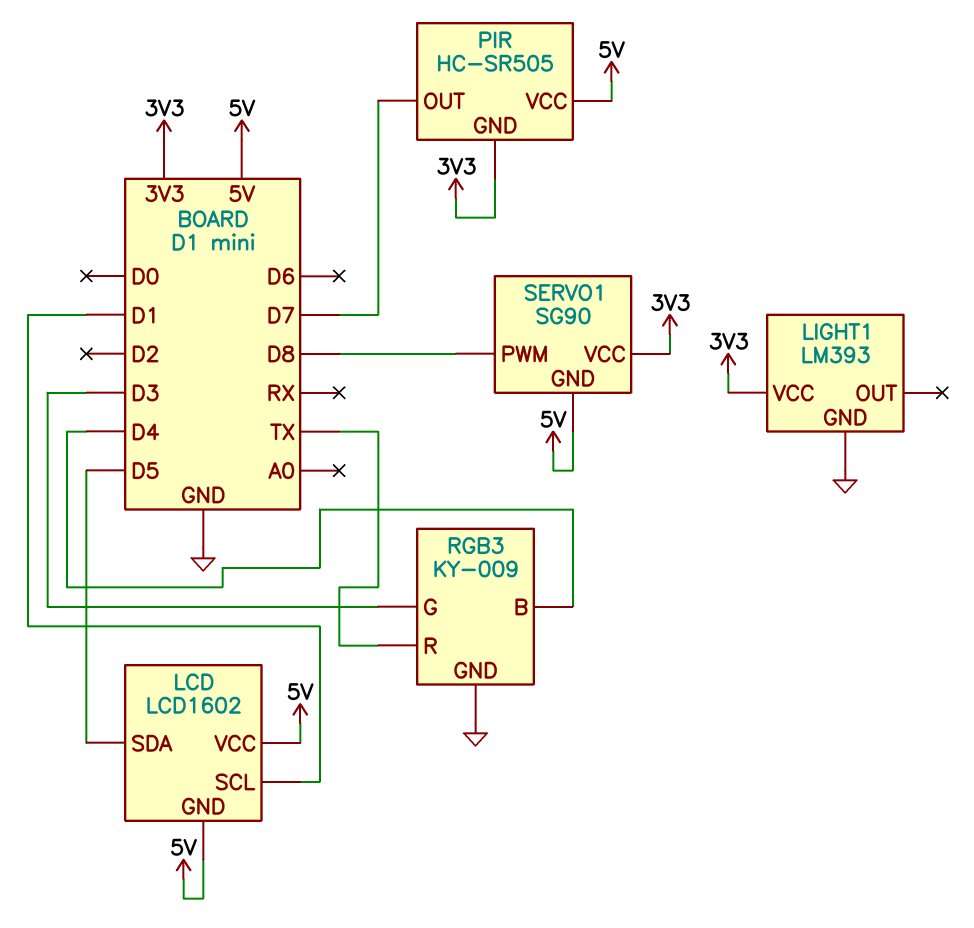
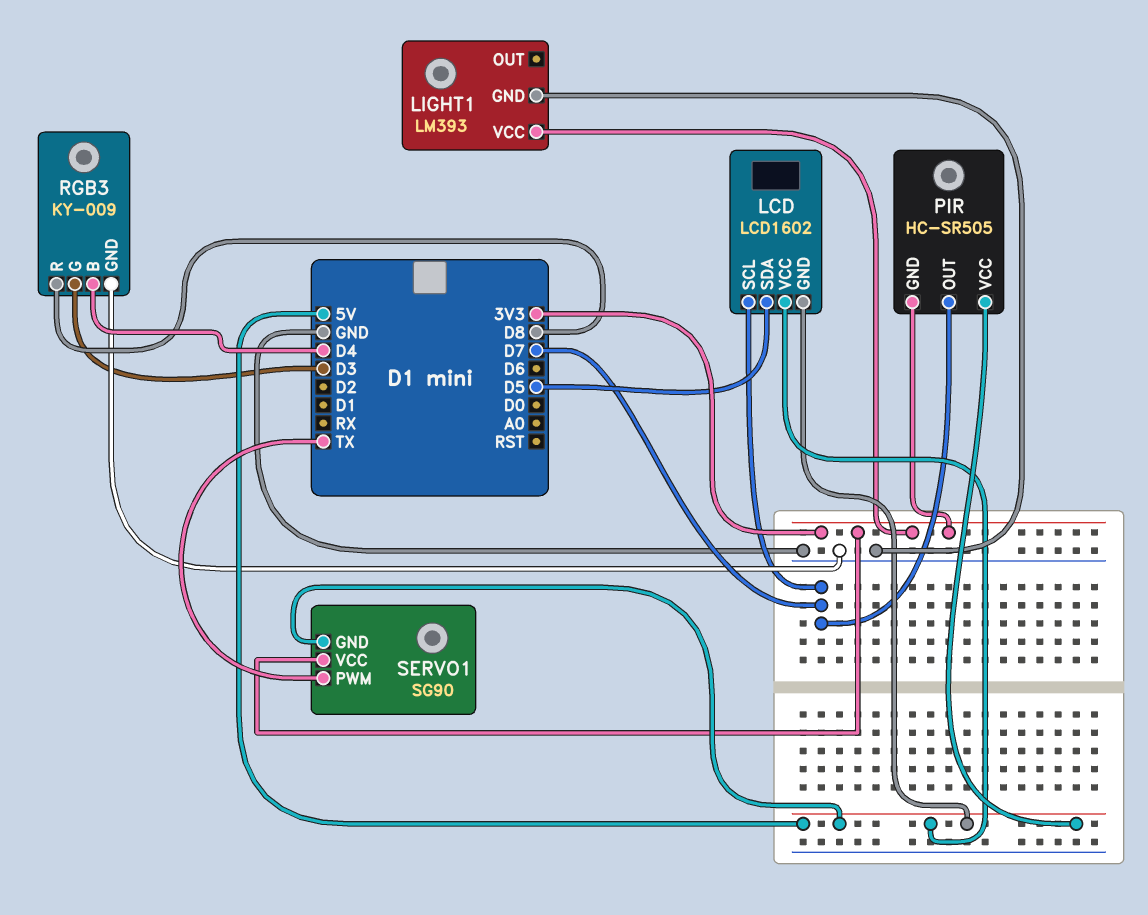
LCD pin SCL: D1 -> D7
RGB3 pin R: TX -> D8
SERVO1 pin PWM: D8 -> TX

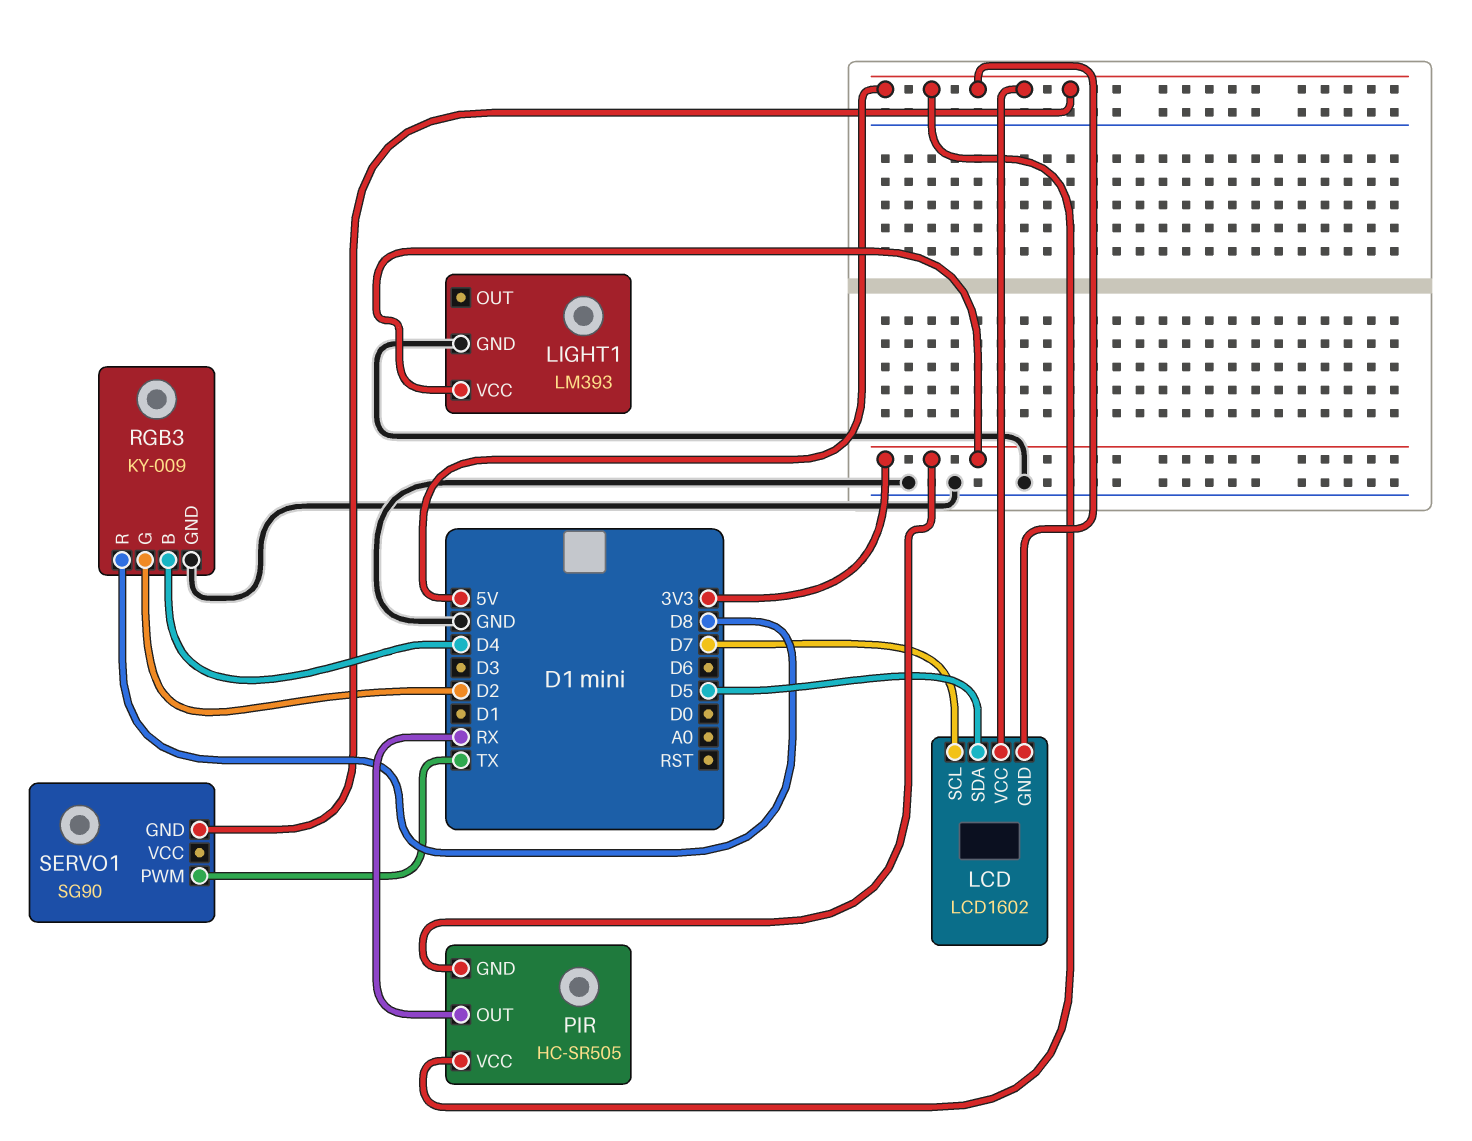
PIR pin OUT: D7 -> RX
RGB3 pin G: D3 -> D2
SERVO1 pin VCC: 3V3 -> none

